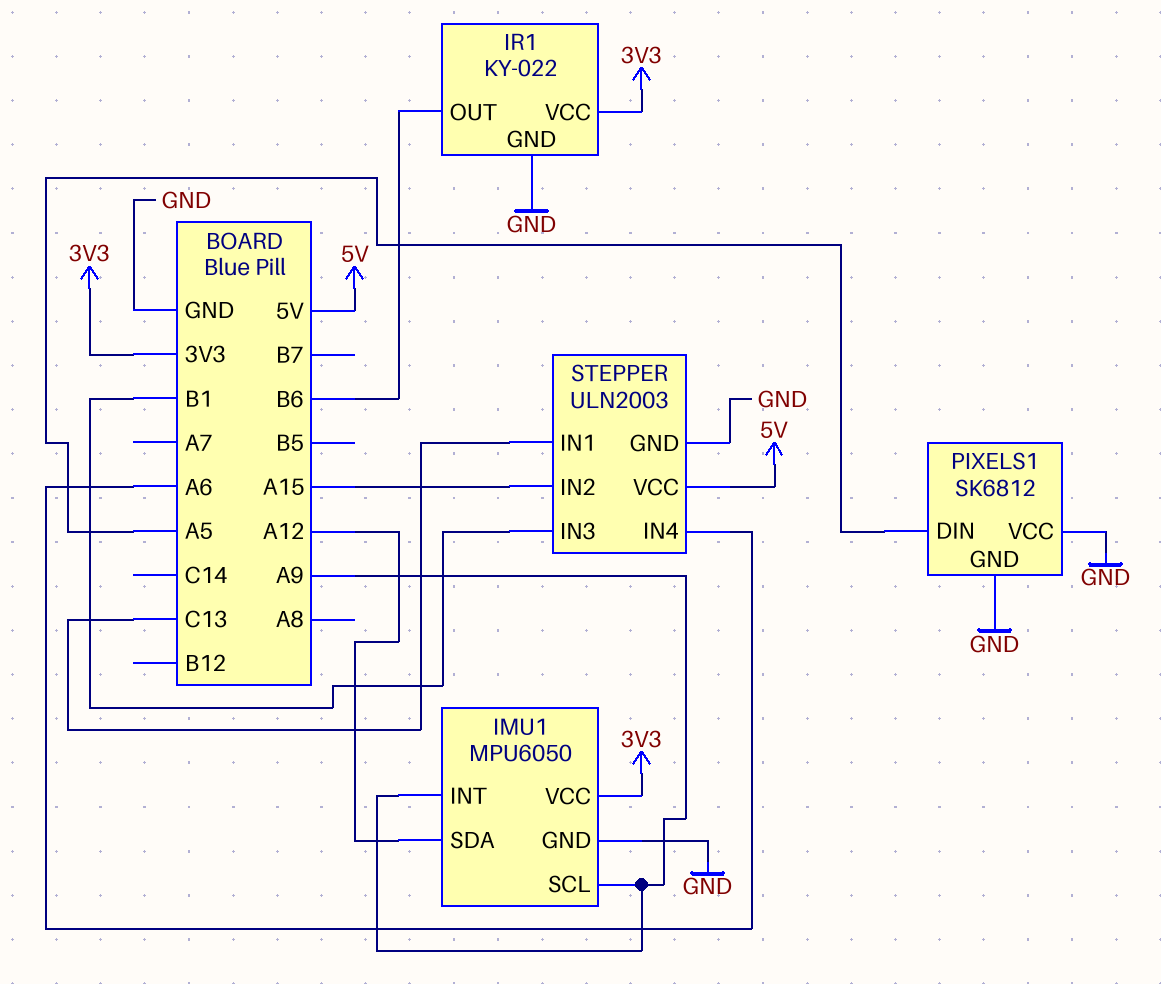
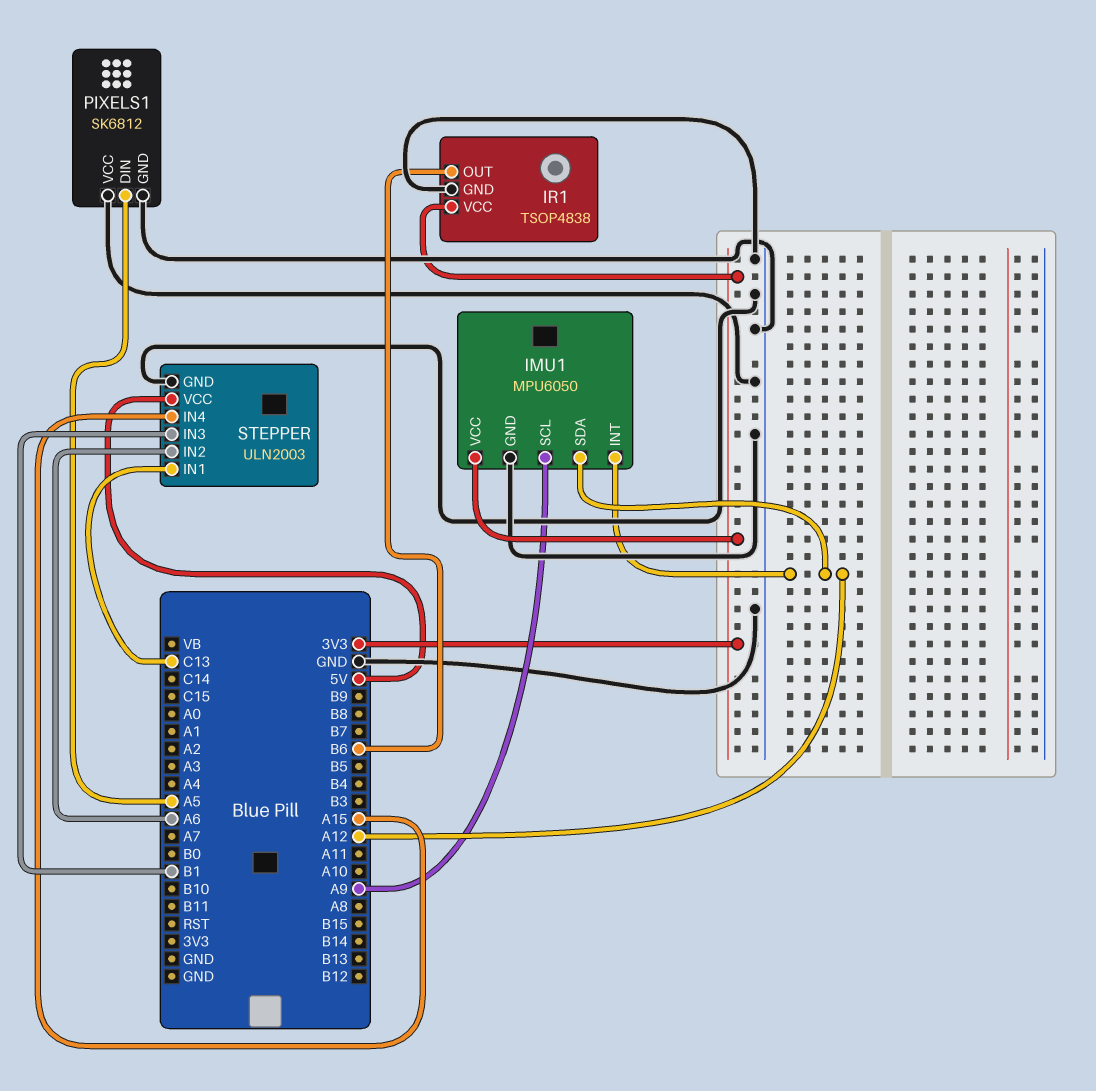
IMU1 pin INT: A9 -> A12
IR1: KY-022 -> TSOP4838
STEPPER pin IN2: A15 -> A6
STEPPER pin IN4: A6 -> A15

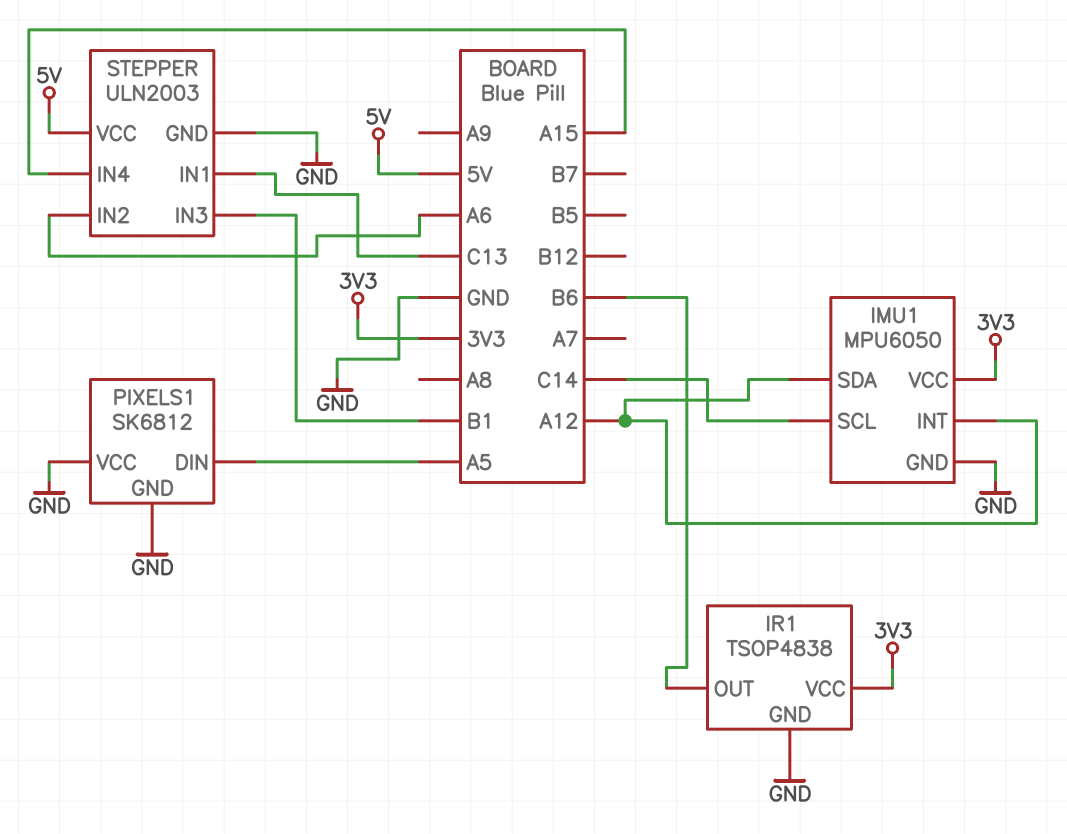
IMU1 pin SCL: A9 -> C14

